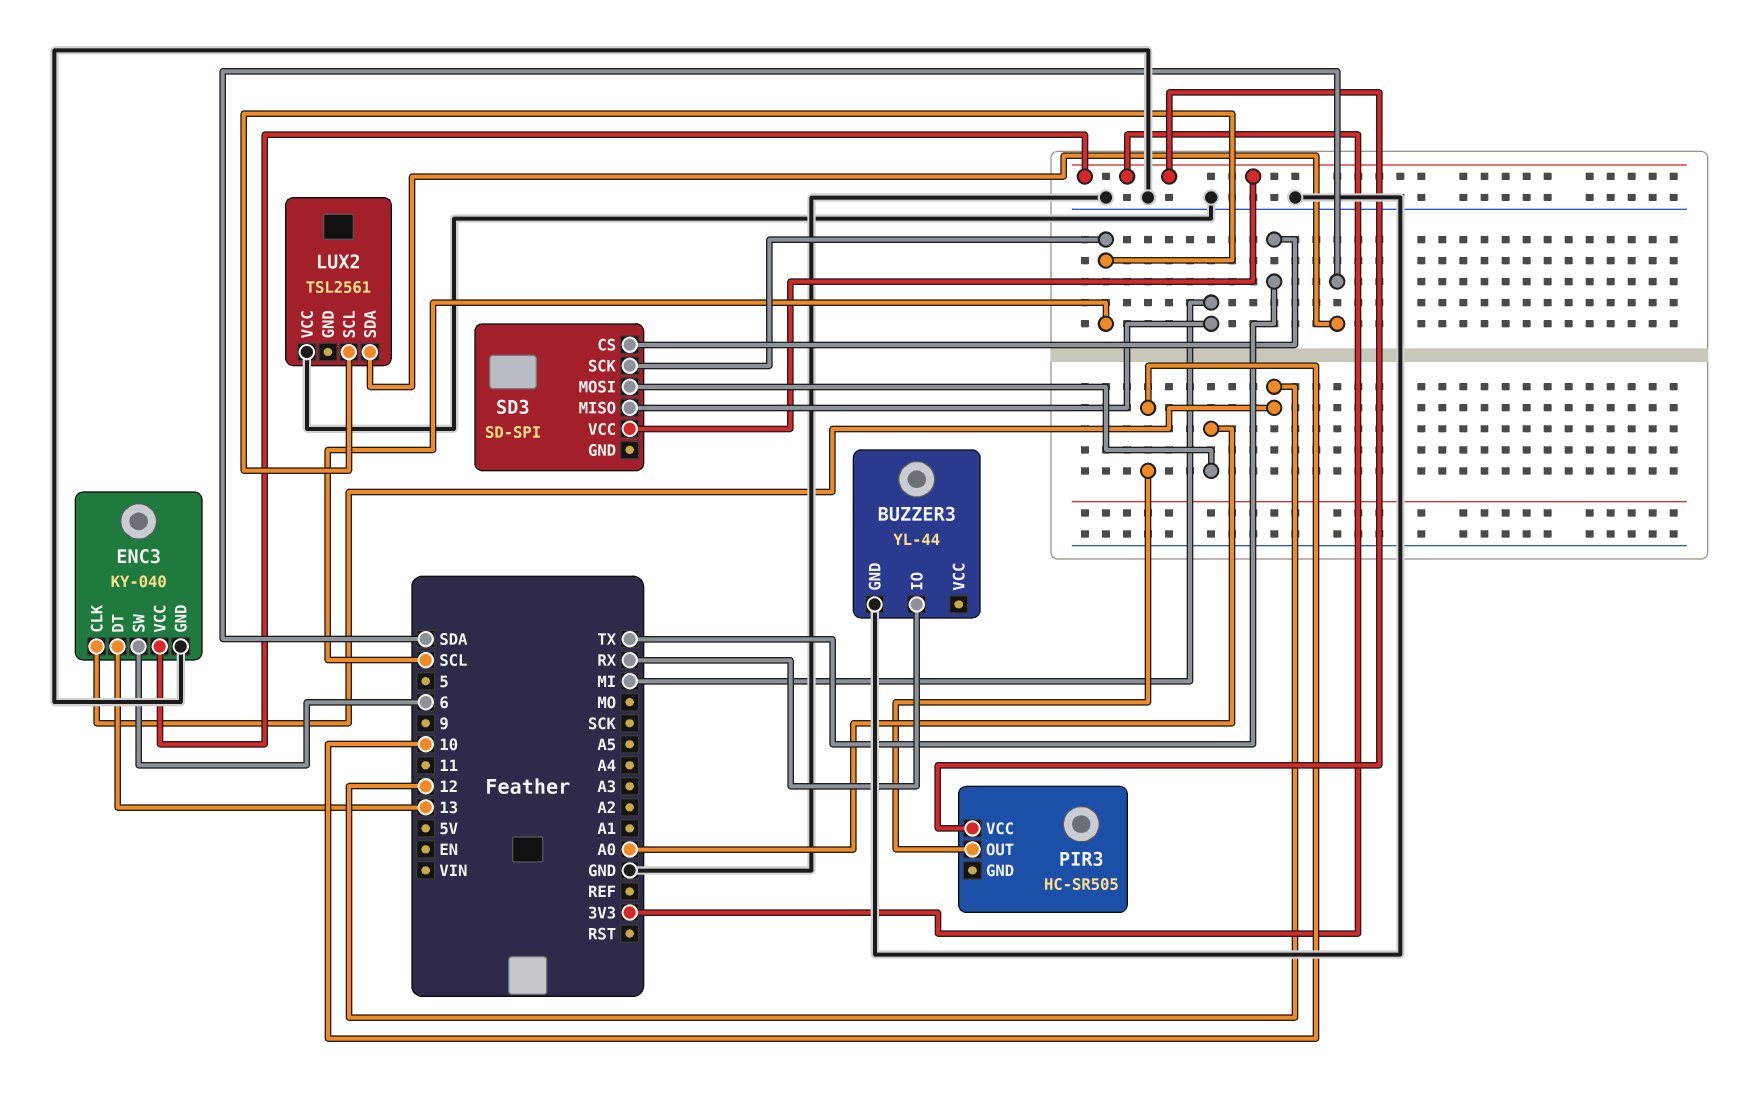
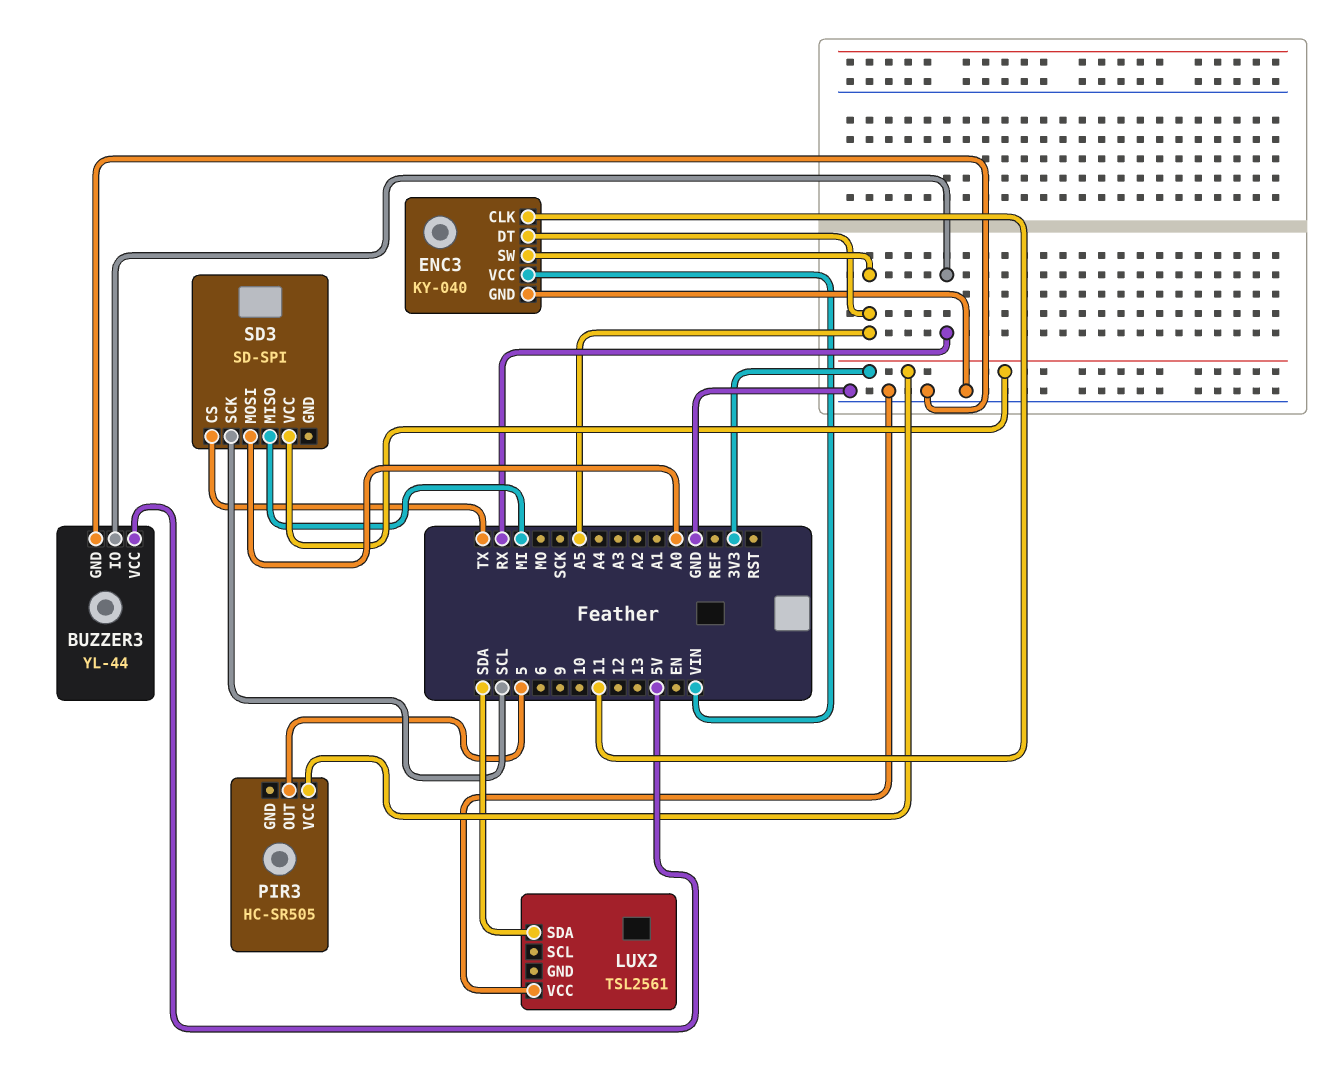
BUZZER3 pin VCC: none -> 5V
ENC3 pin CLK: 12 -> 11
ENC3 pin DT: 13 -> A5
ENC3 pin SW: 6 -> A5
ENC3 pin VCC: 3V3 -> VIN
LUX2 pin SCL: SCL -> none
PIR3 pin OUT: 10 -> 5

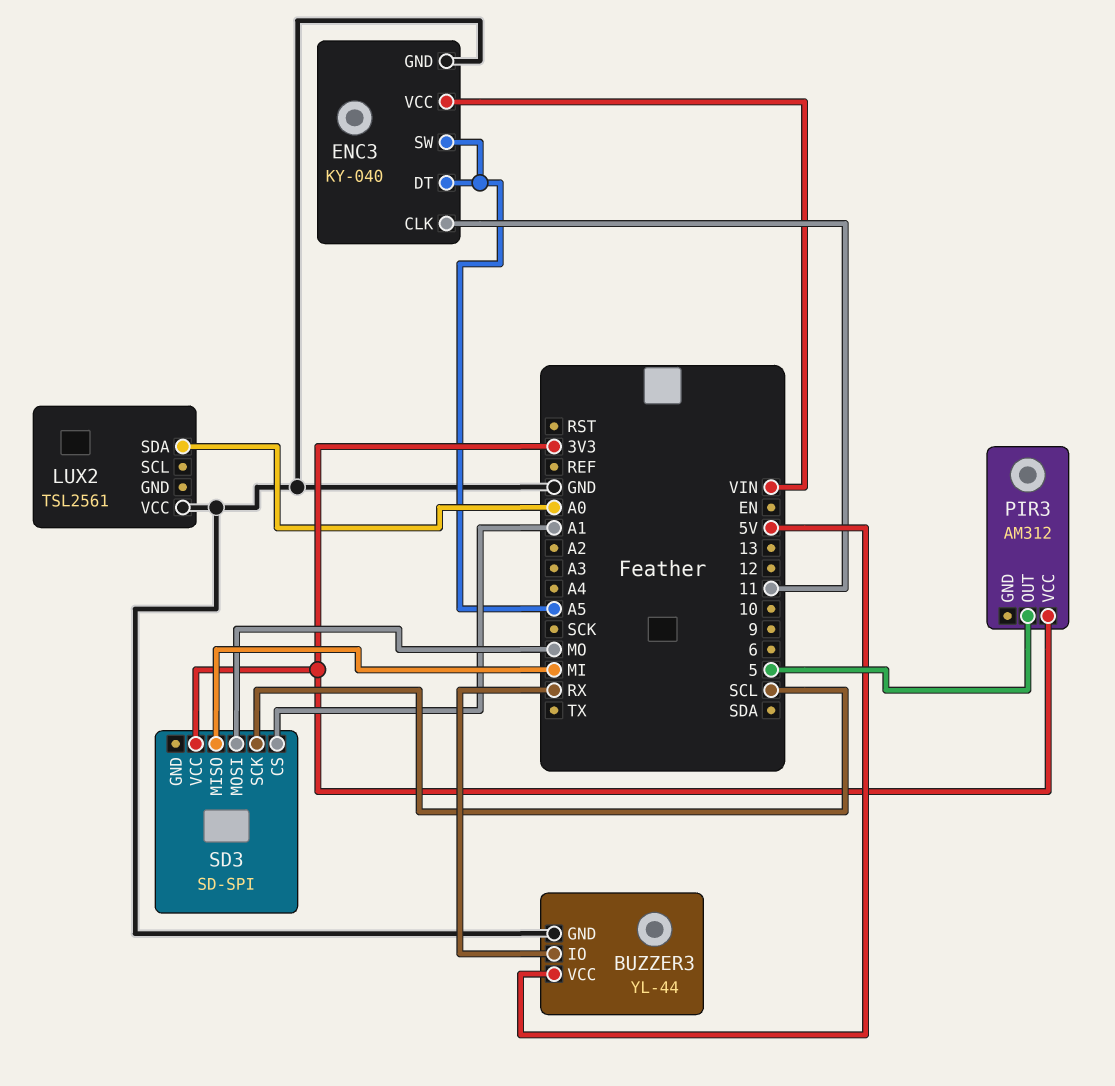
LUX2 pin SDA: SDA -> A0
PIR3: HC-SR505 -> AM312
SD3 pin CS: TX -> A1
SD3 pin MOSI: A0 -> MO

